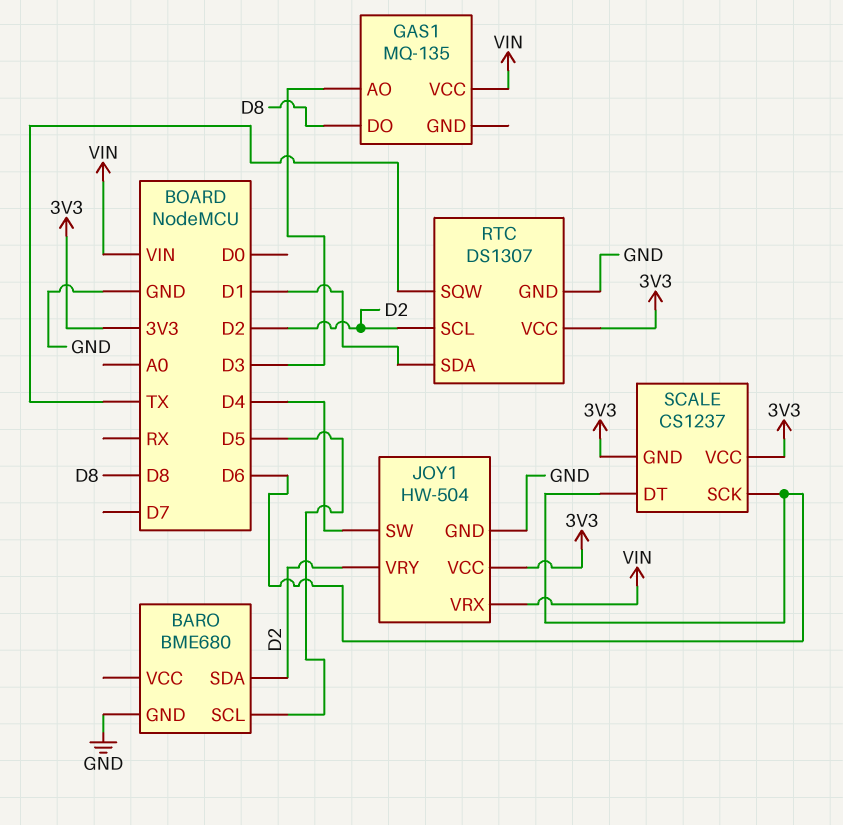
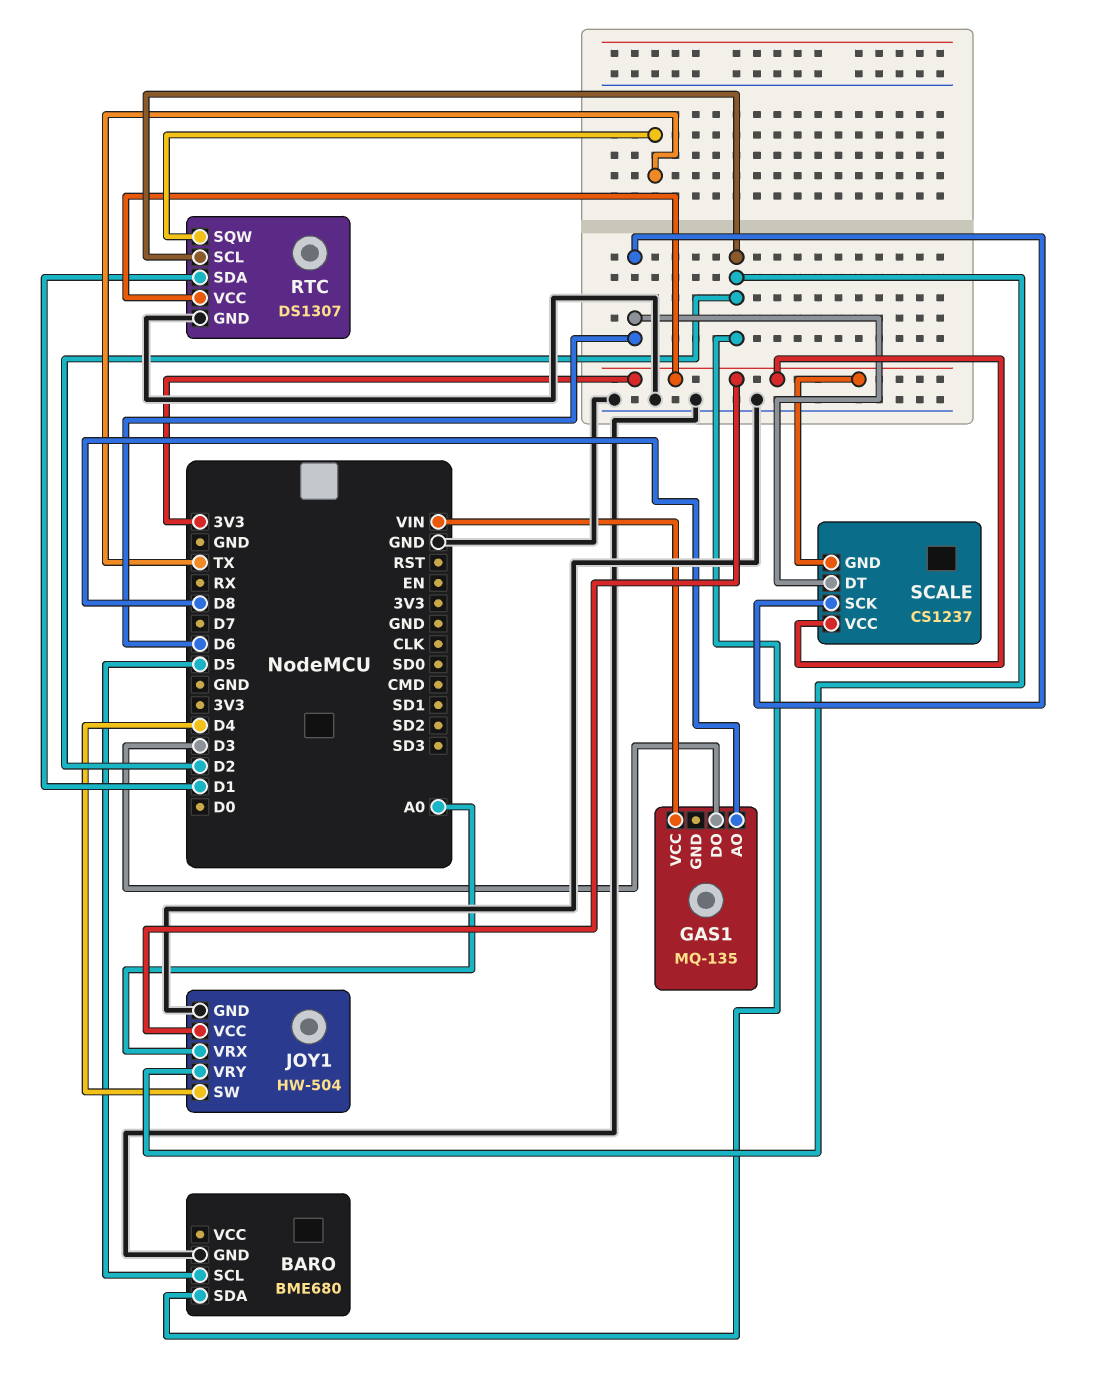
GAS1 pin AO: D3 -> D8
GAS1 pin DO: D8 -> D3
JOY1 pin VRX: VIN -> A0

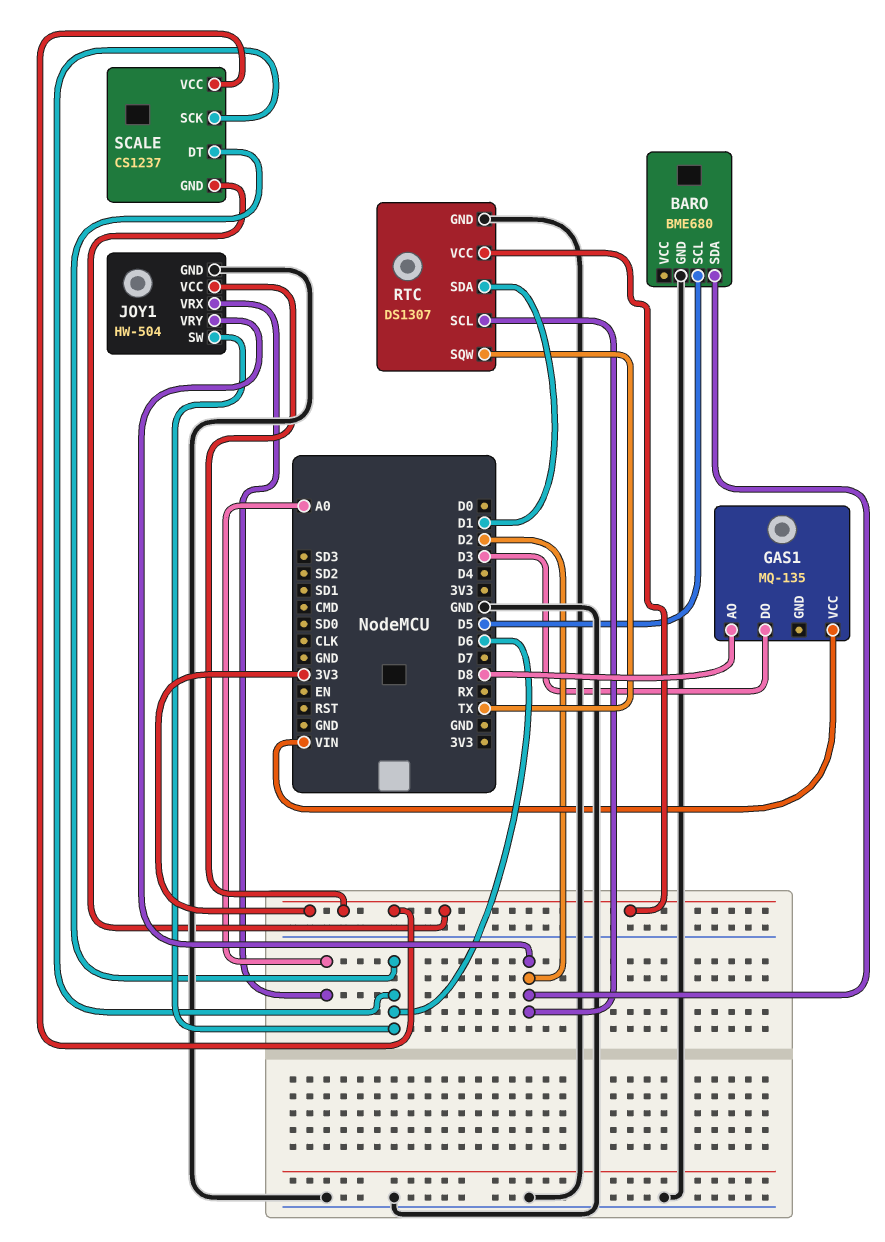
JOY1 pin SW: D4 -> D6

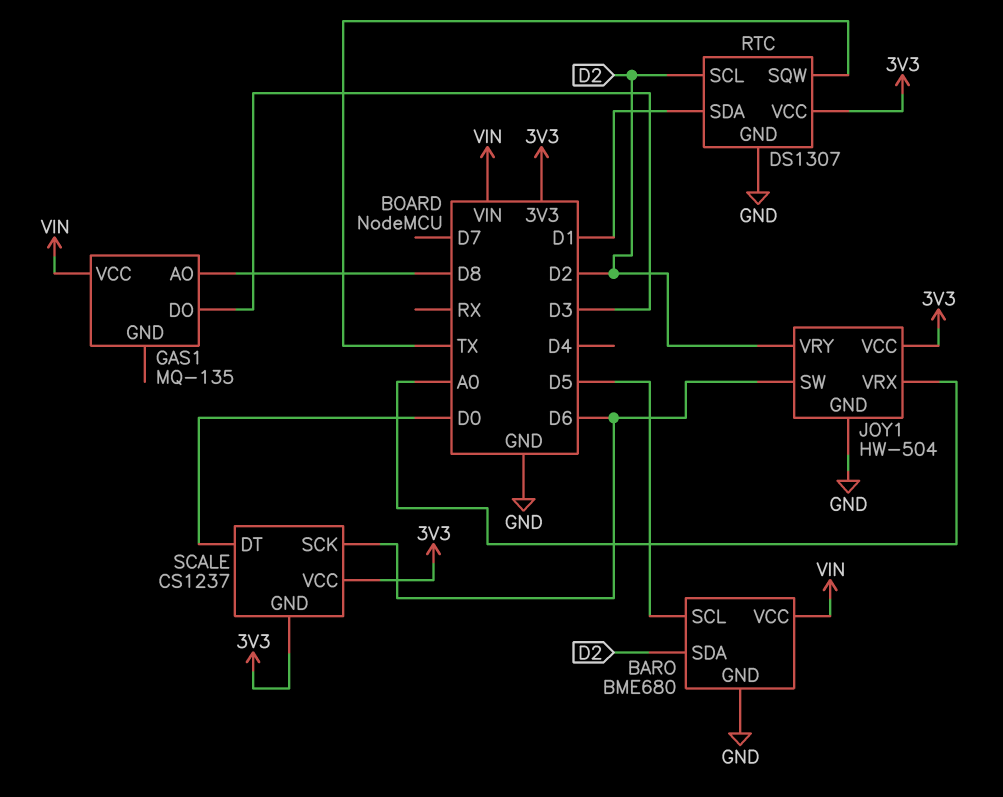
BARO pin VCC: none -> VIN
SCALE pin DT: D6 -> D0

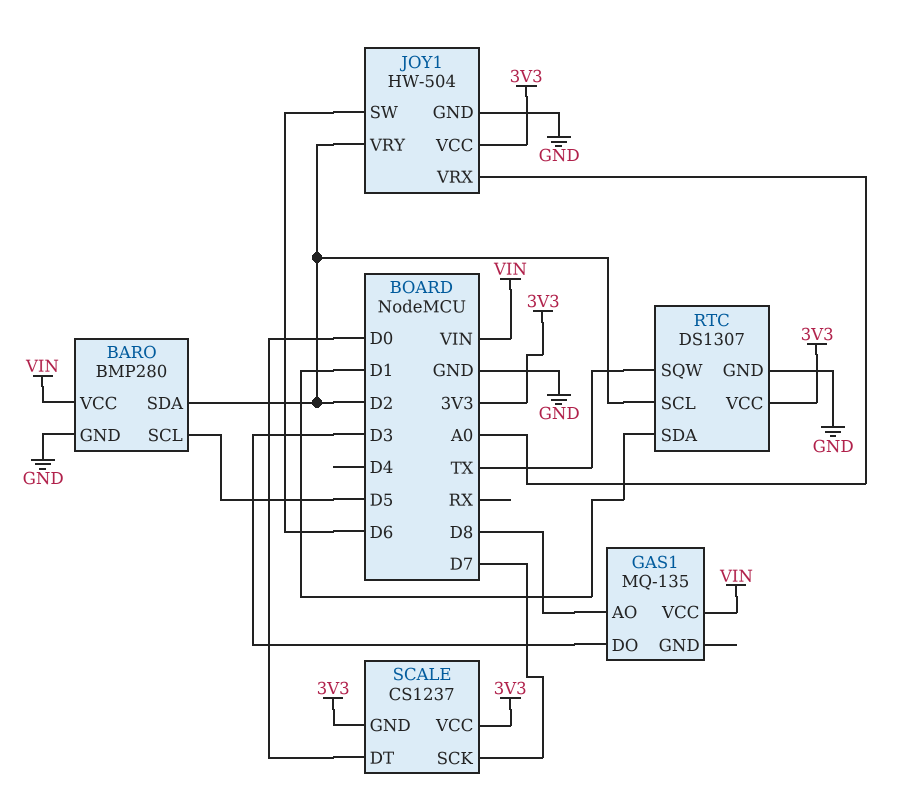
BARO: BME680 -> BMP280
SCALE pin SCK: D6 -> D7

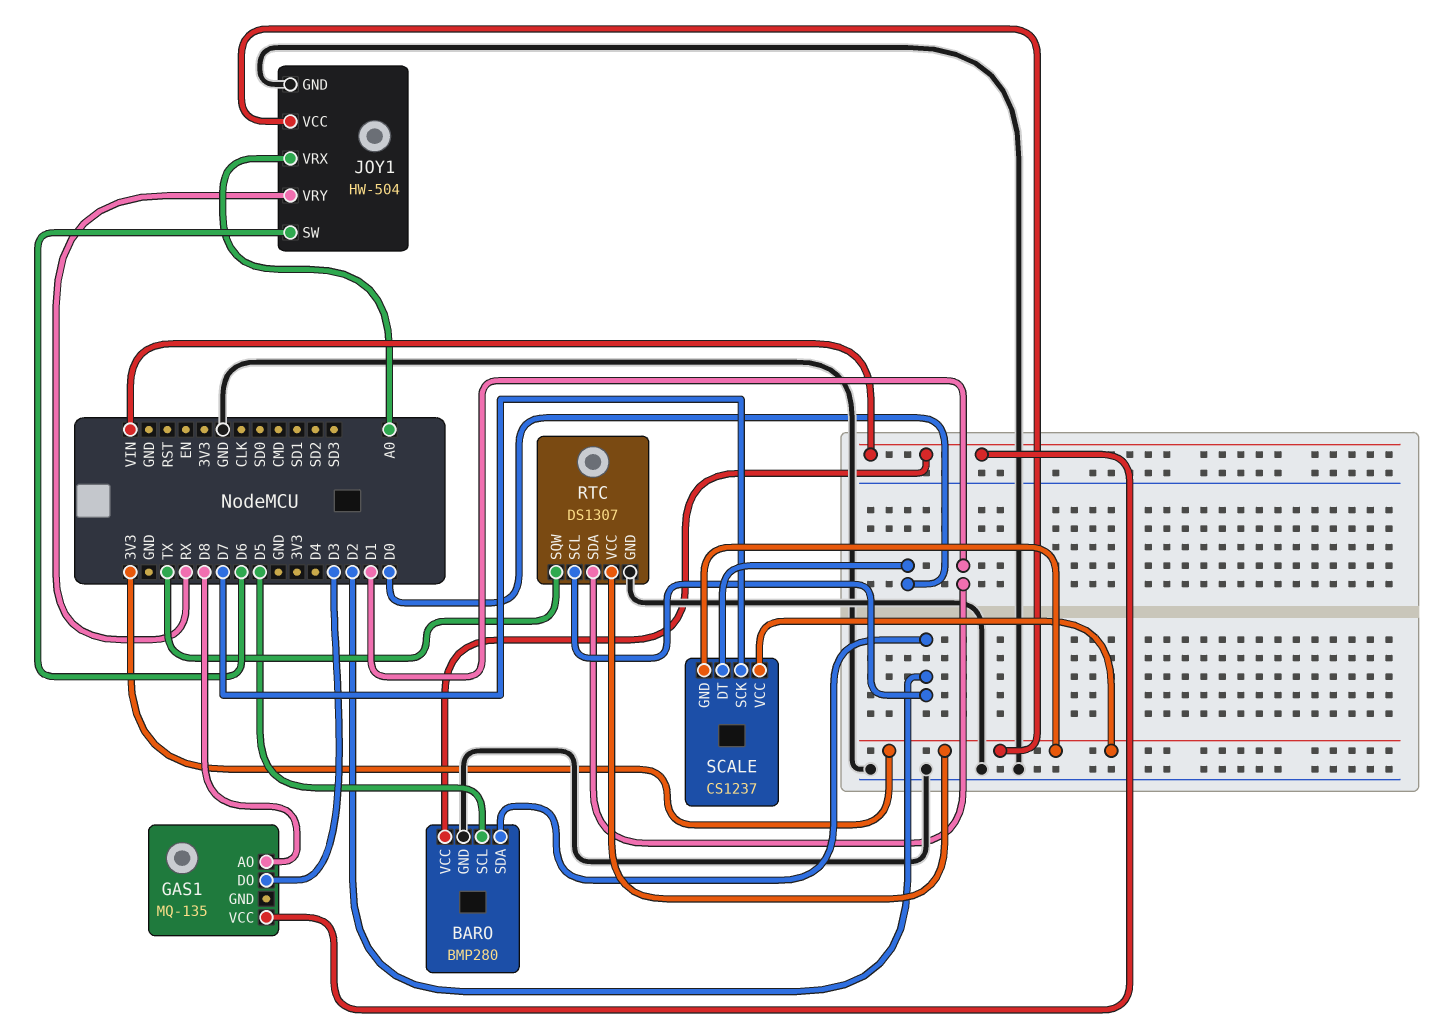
JOY1 pin VRY: D2 -> RX

